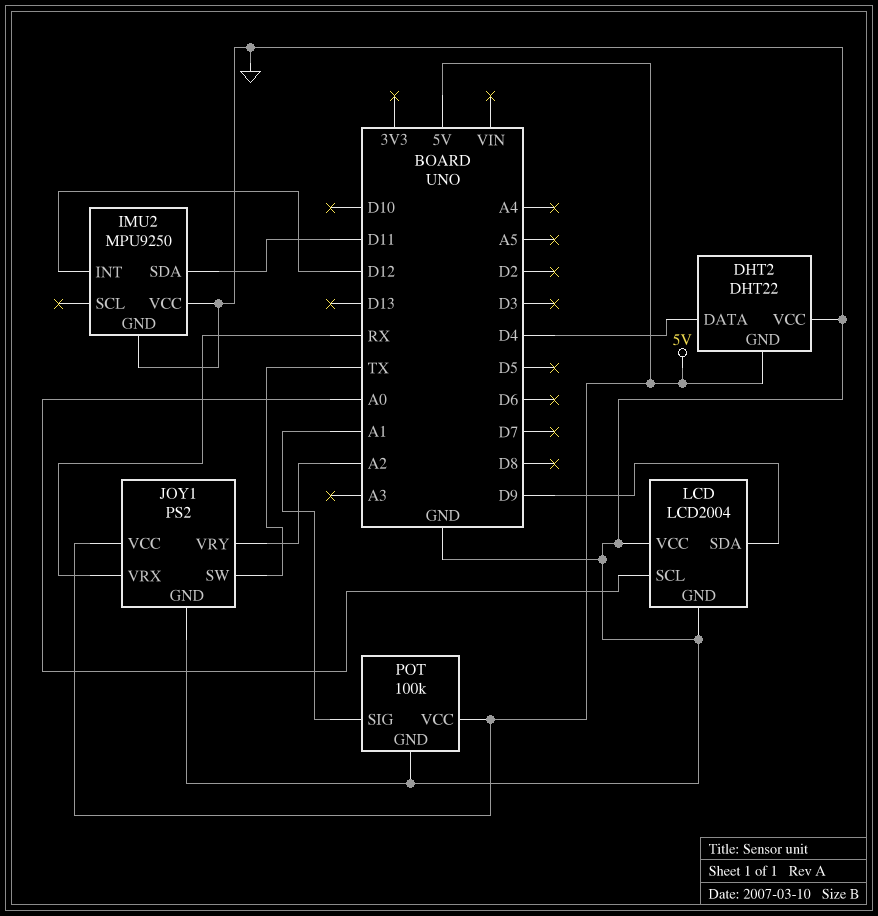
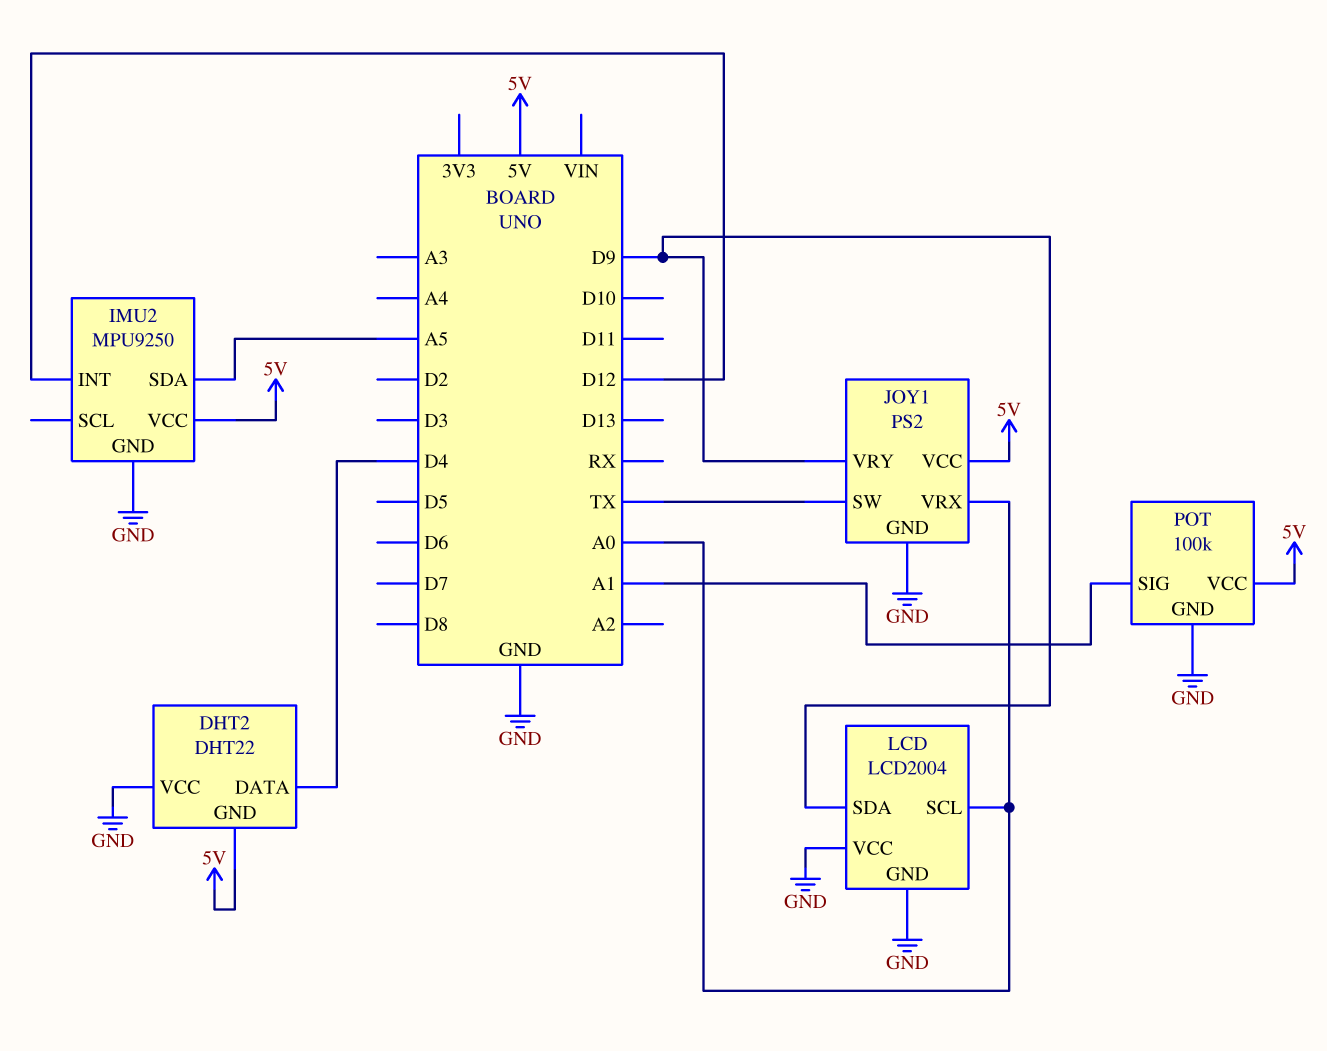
IMU2 pin SDA: D11 -> A5
IMU2 pin VCC: GND -> 5V
JOY1 pin VRX: RX -> A0
JOY1 pin VRY: A2 -> D9

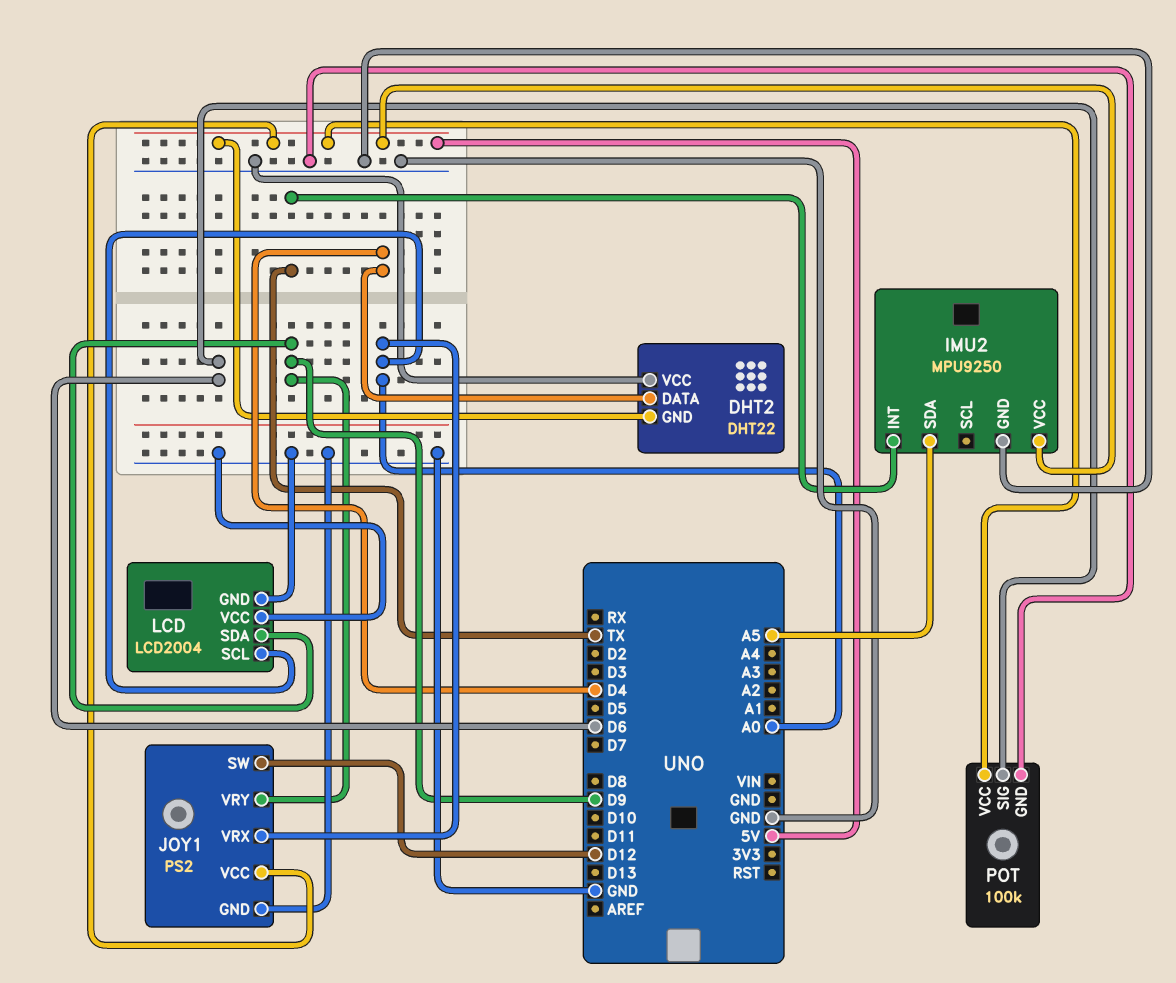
IMU2 pin INT: D12 -> TX
JOY1 pin SW: TX -> D12
POT pin SIG: A1 -> D6

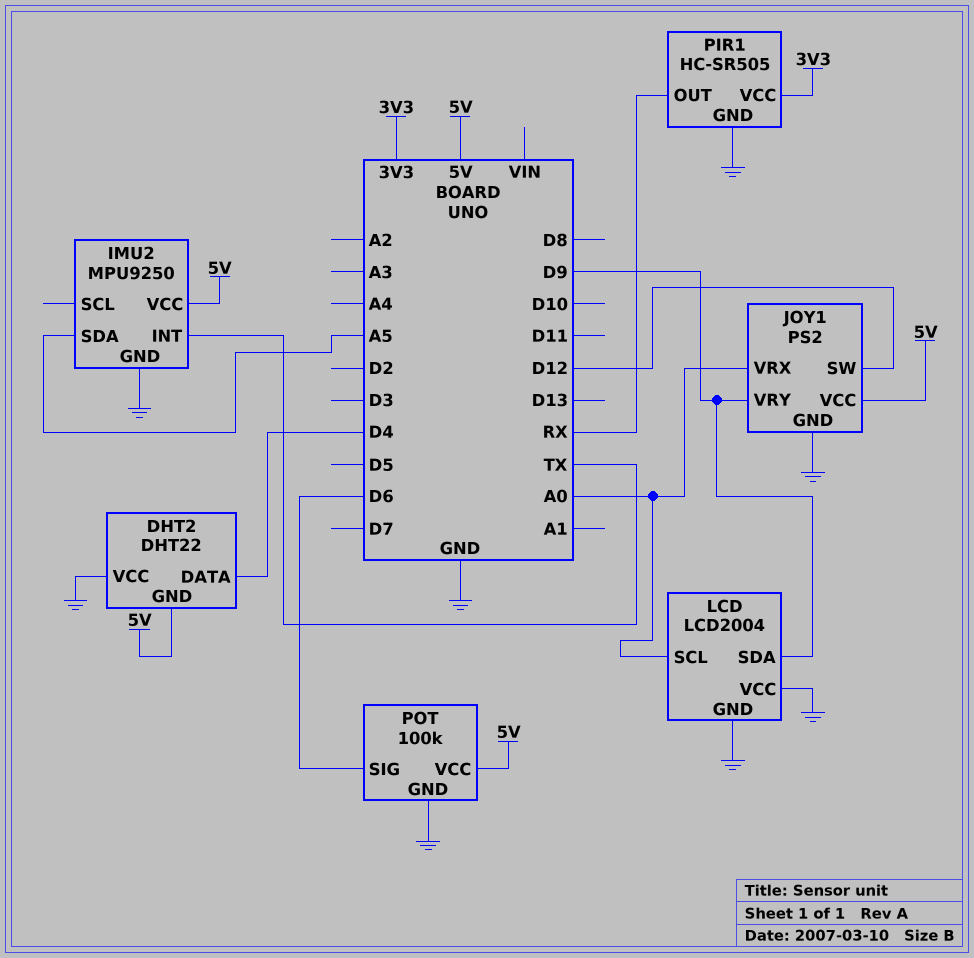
PIR1: none -> HC-SR505
PIR1 pin GND: none -> GND
PIR1 pin OUT: none -> RX
PIR1 pin VCC: none -> 3V3

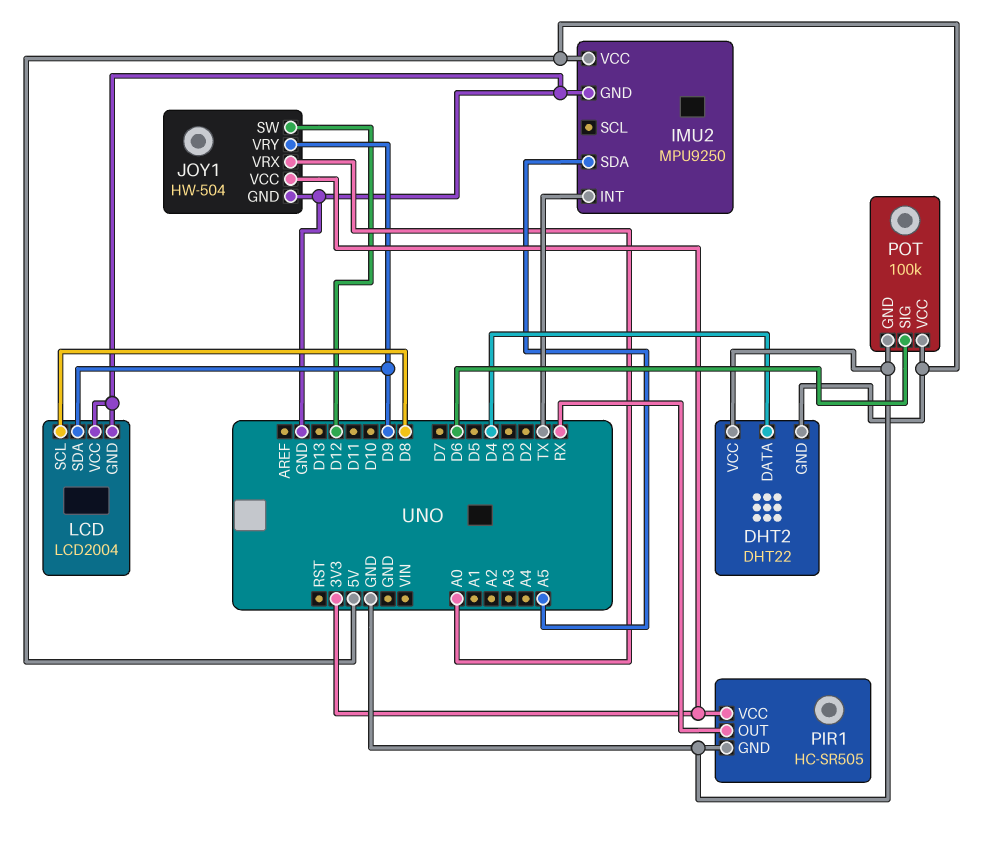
JOY1: PS2 -> HW-504
JOY1 pin VCC: 5V -> 3V3
LCD pin SCL: A0 -> D8

